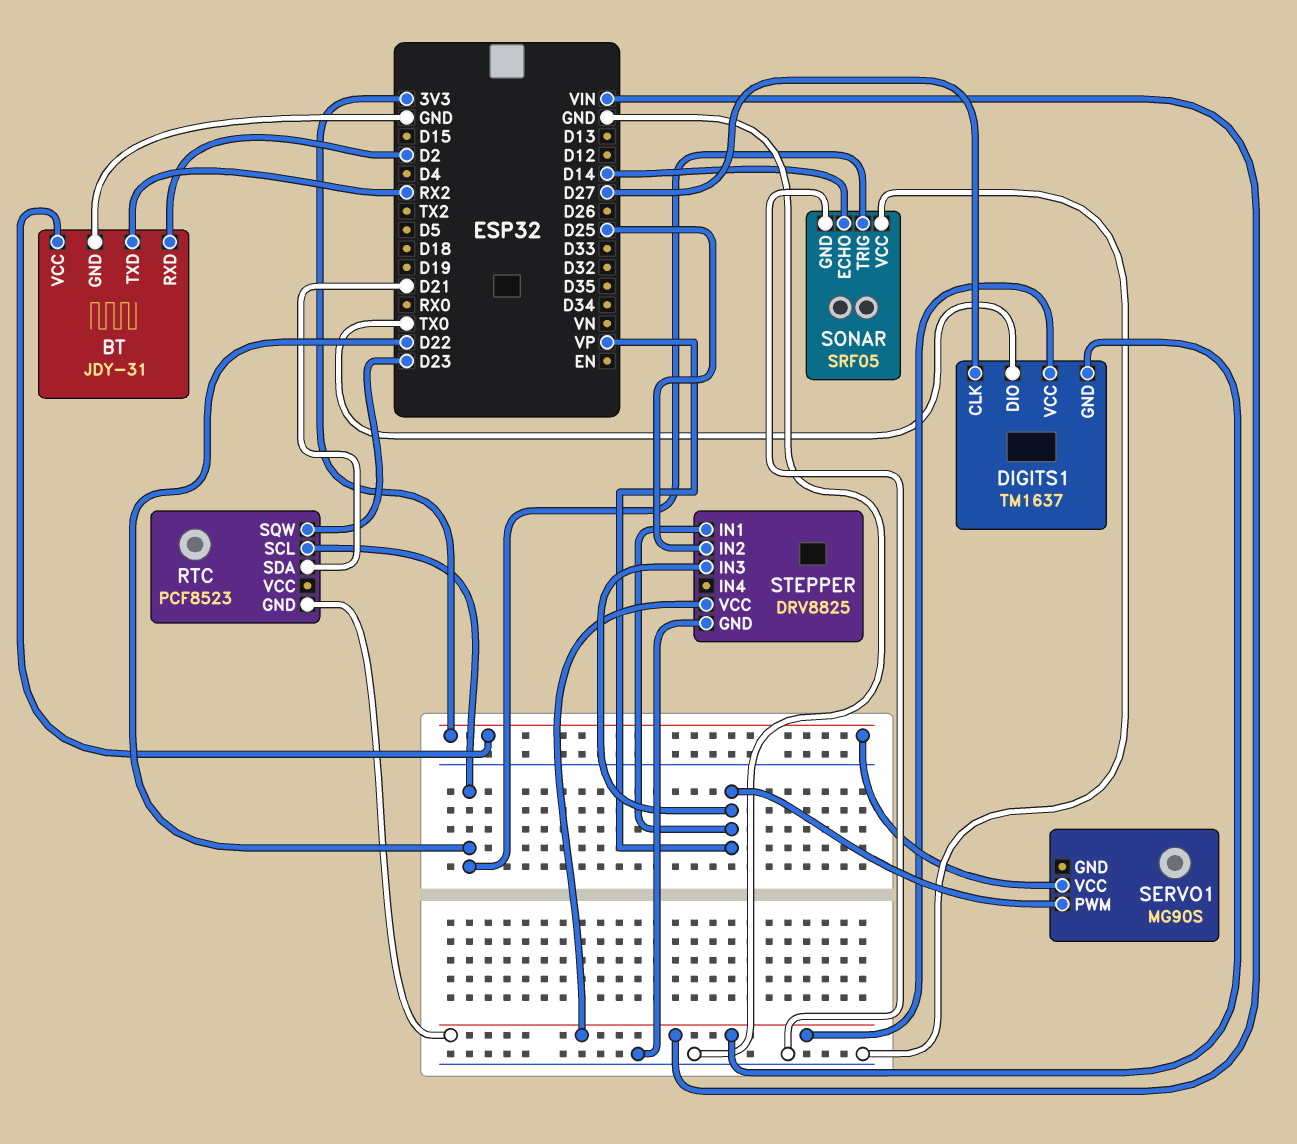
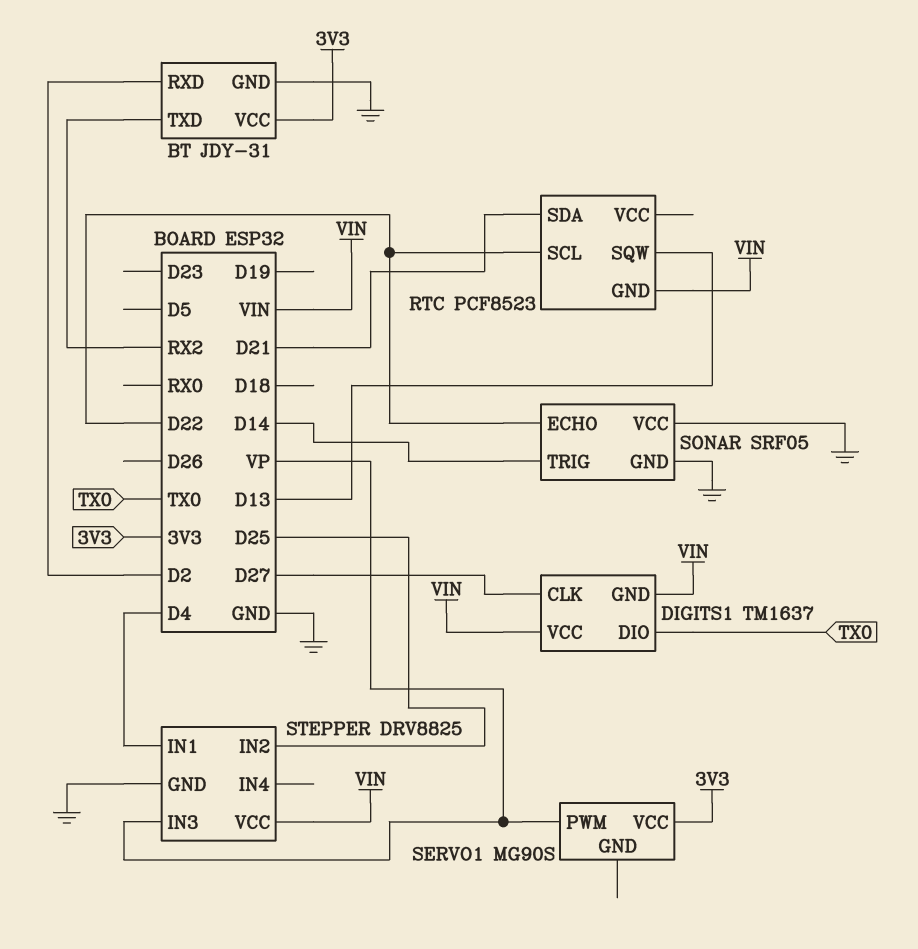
RTC pin SQW: D23 -> D13
SONAR pin ECHO: D14 -> D22
SONAR pin TRIG: D22 -> D14
STEPPER pin IN1: VP -> D4

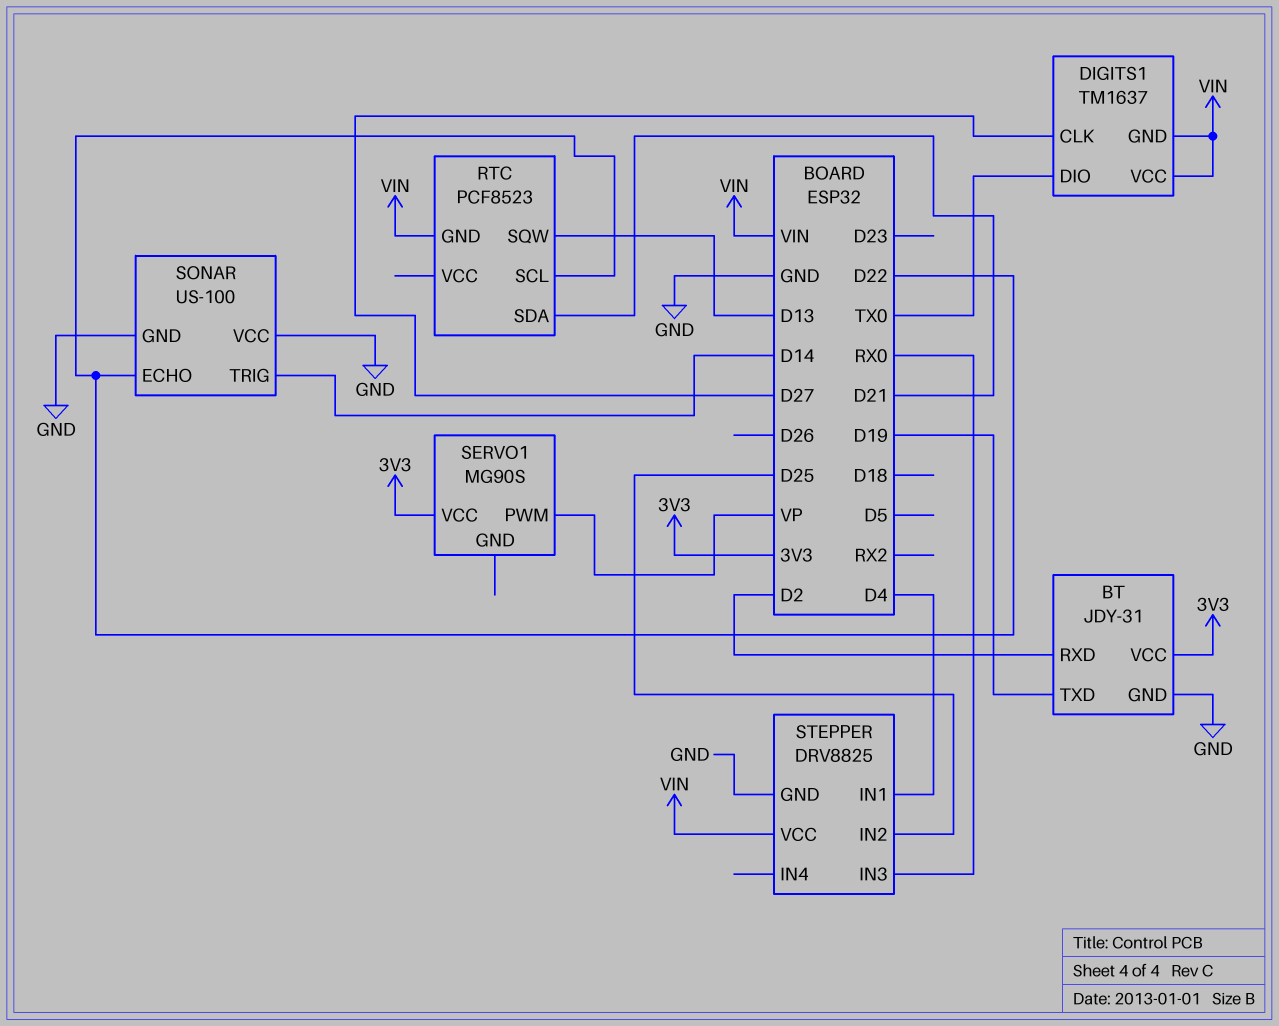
BT pin TXD: RX2 -> D19
SONAR: SRF05 -> US-100
STEPPER pin IN3: VP -> RX0

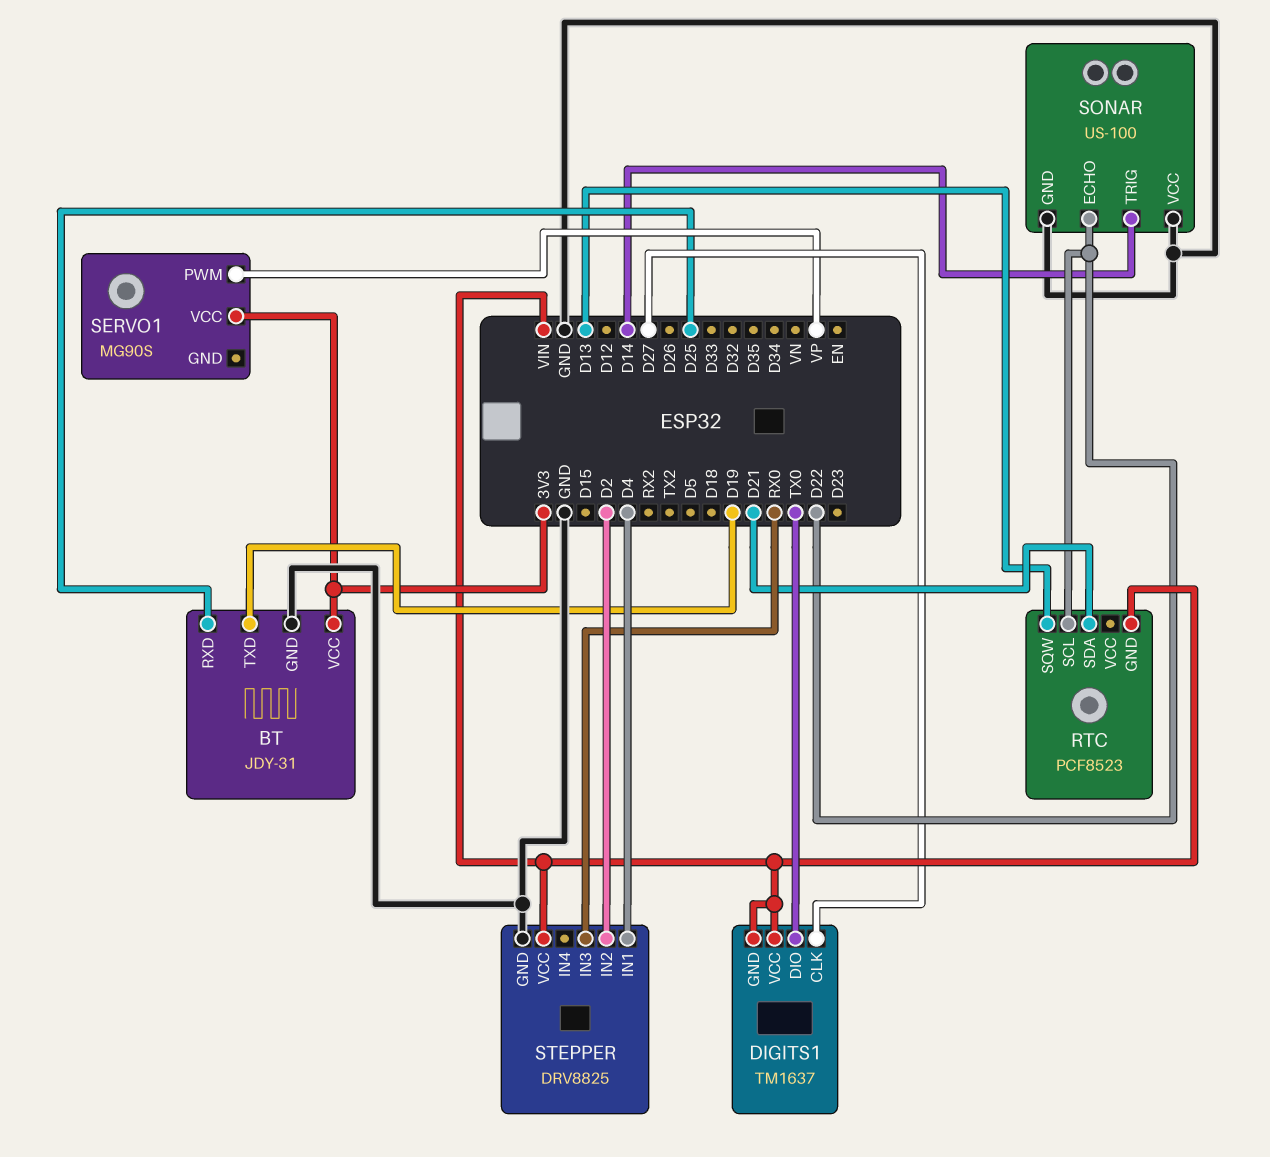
BT pin RXD: D2 -> D25
STEPPER pin IN2: D25 -> D2

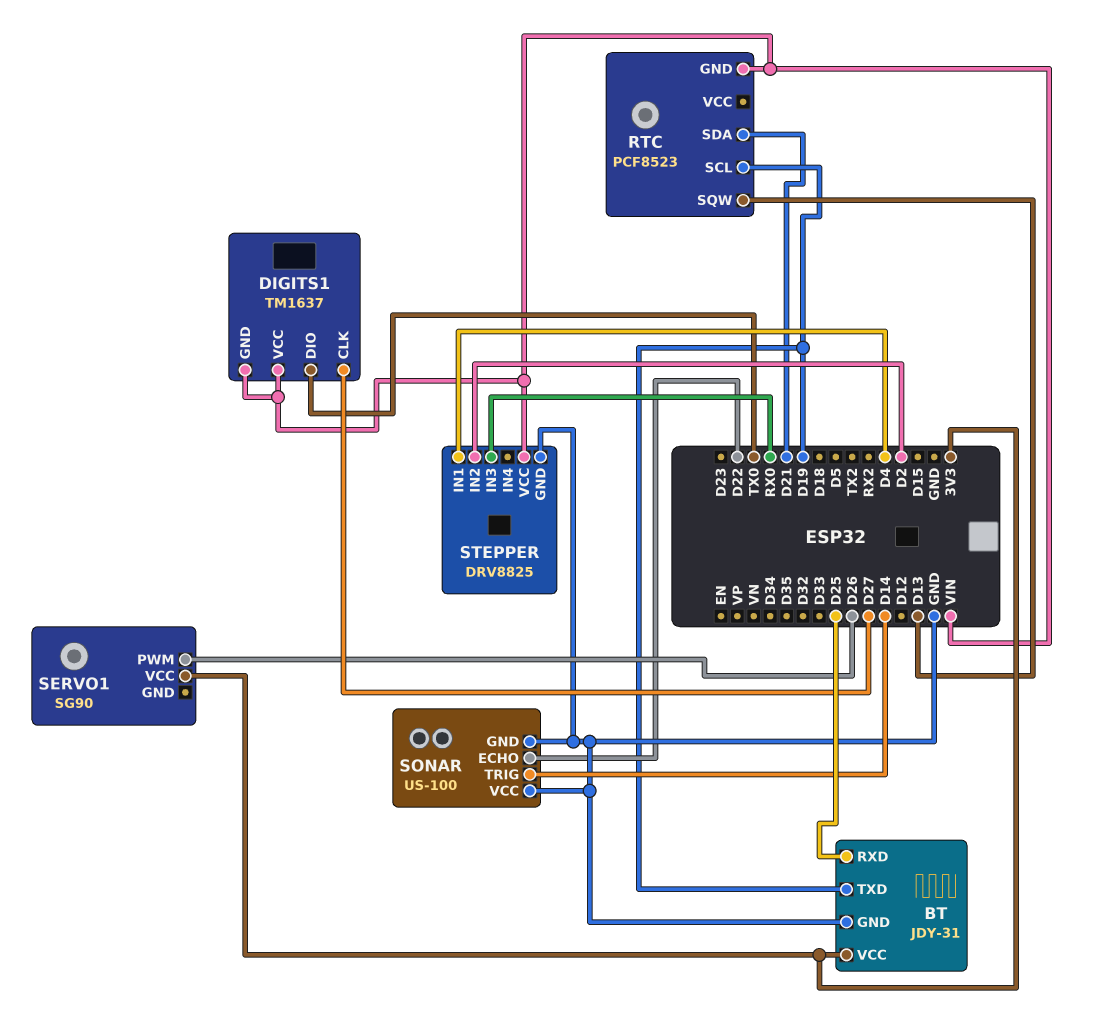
RTC pin SCL: D22 -> D19
SERVO1: MG90S -> SG90
SERVO1 pin PWM: VP -> D26

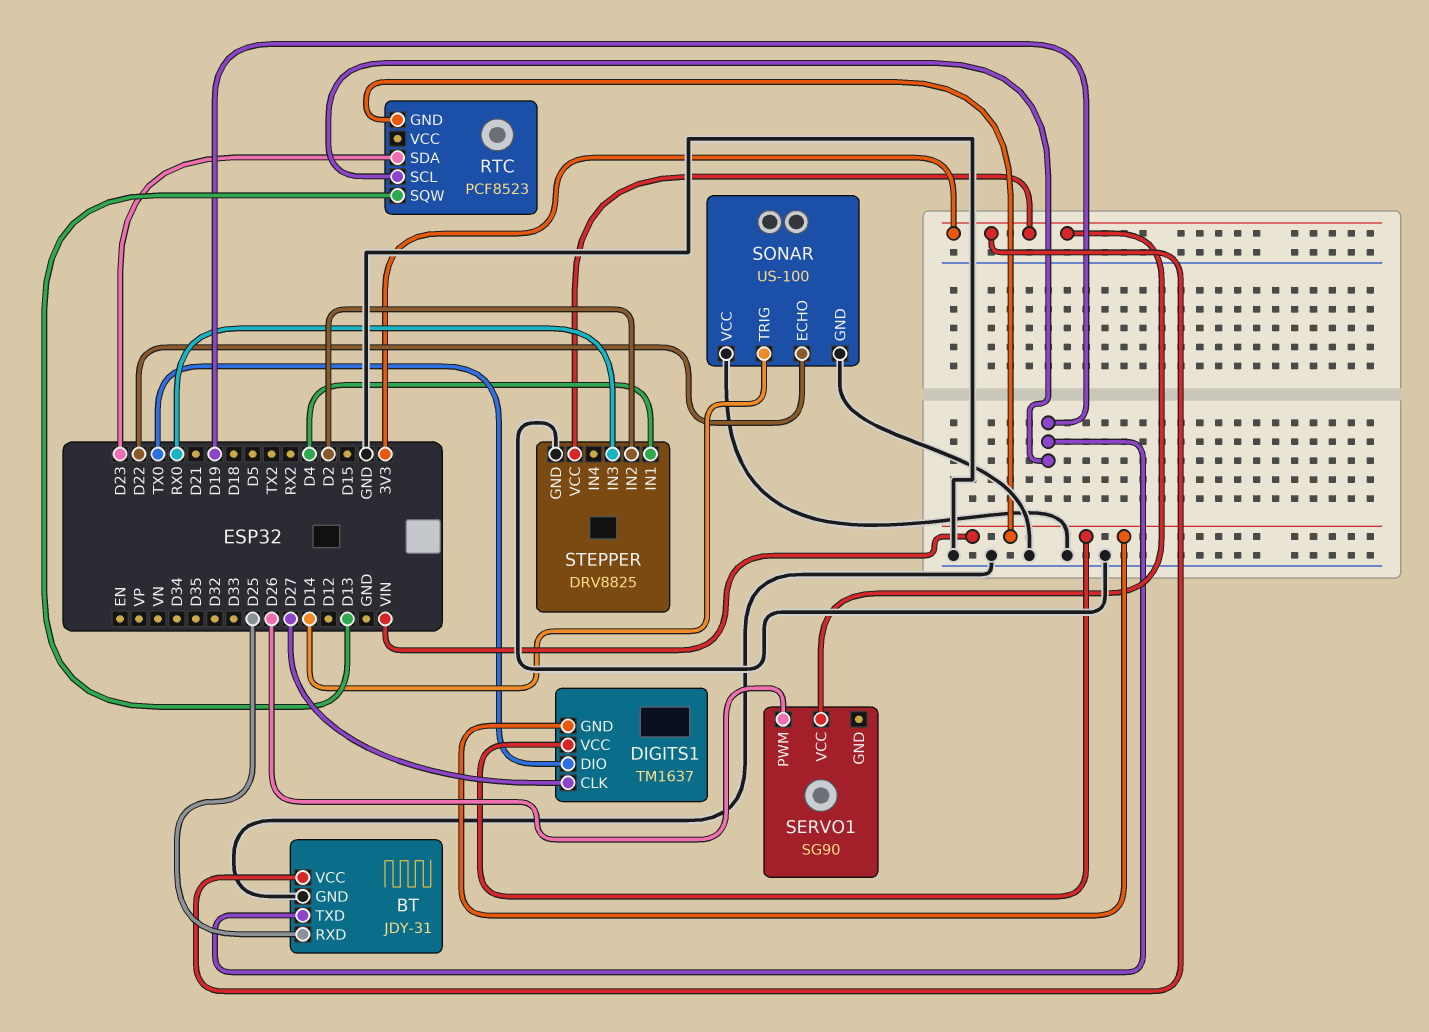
RTC pin SDA: D21 -> D23
STEPPER pin VCC: VIN -> 3V3

